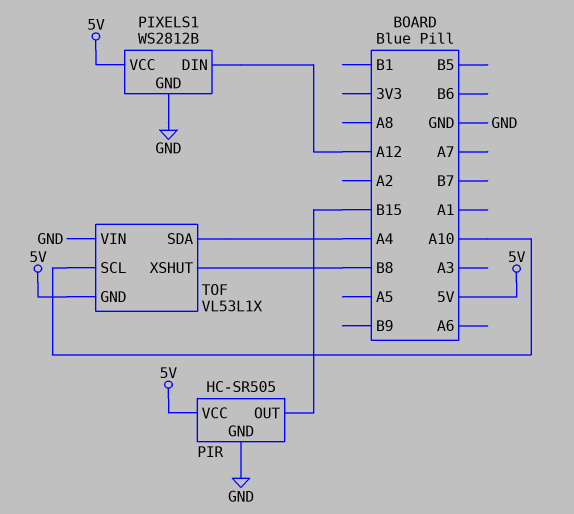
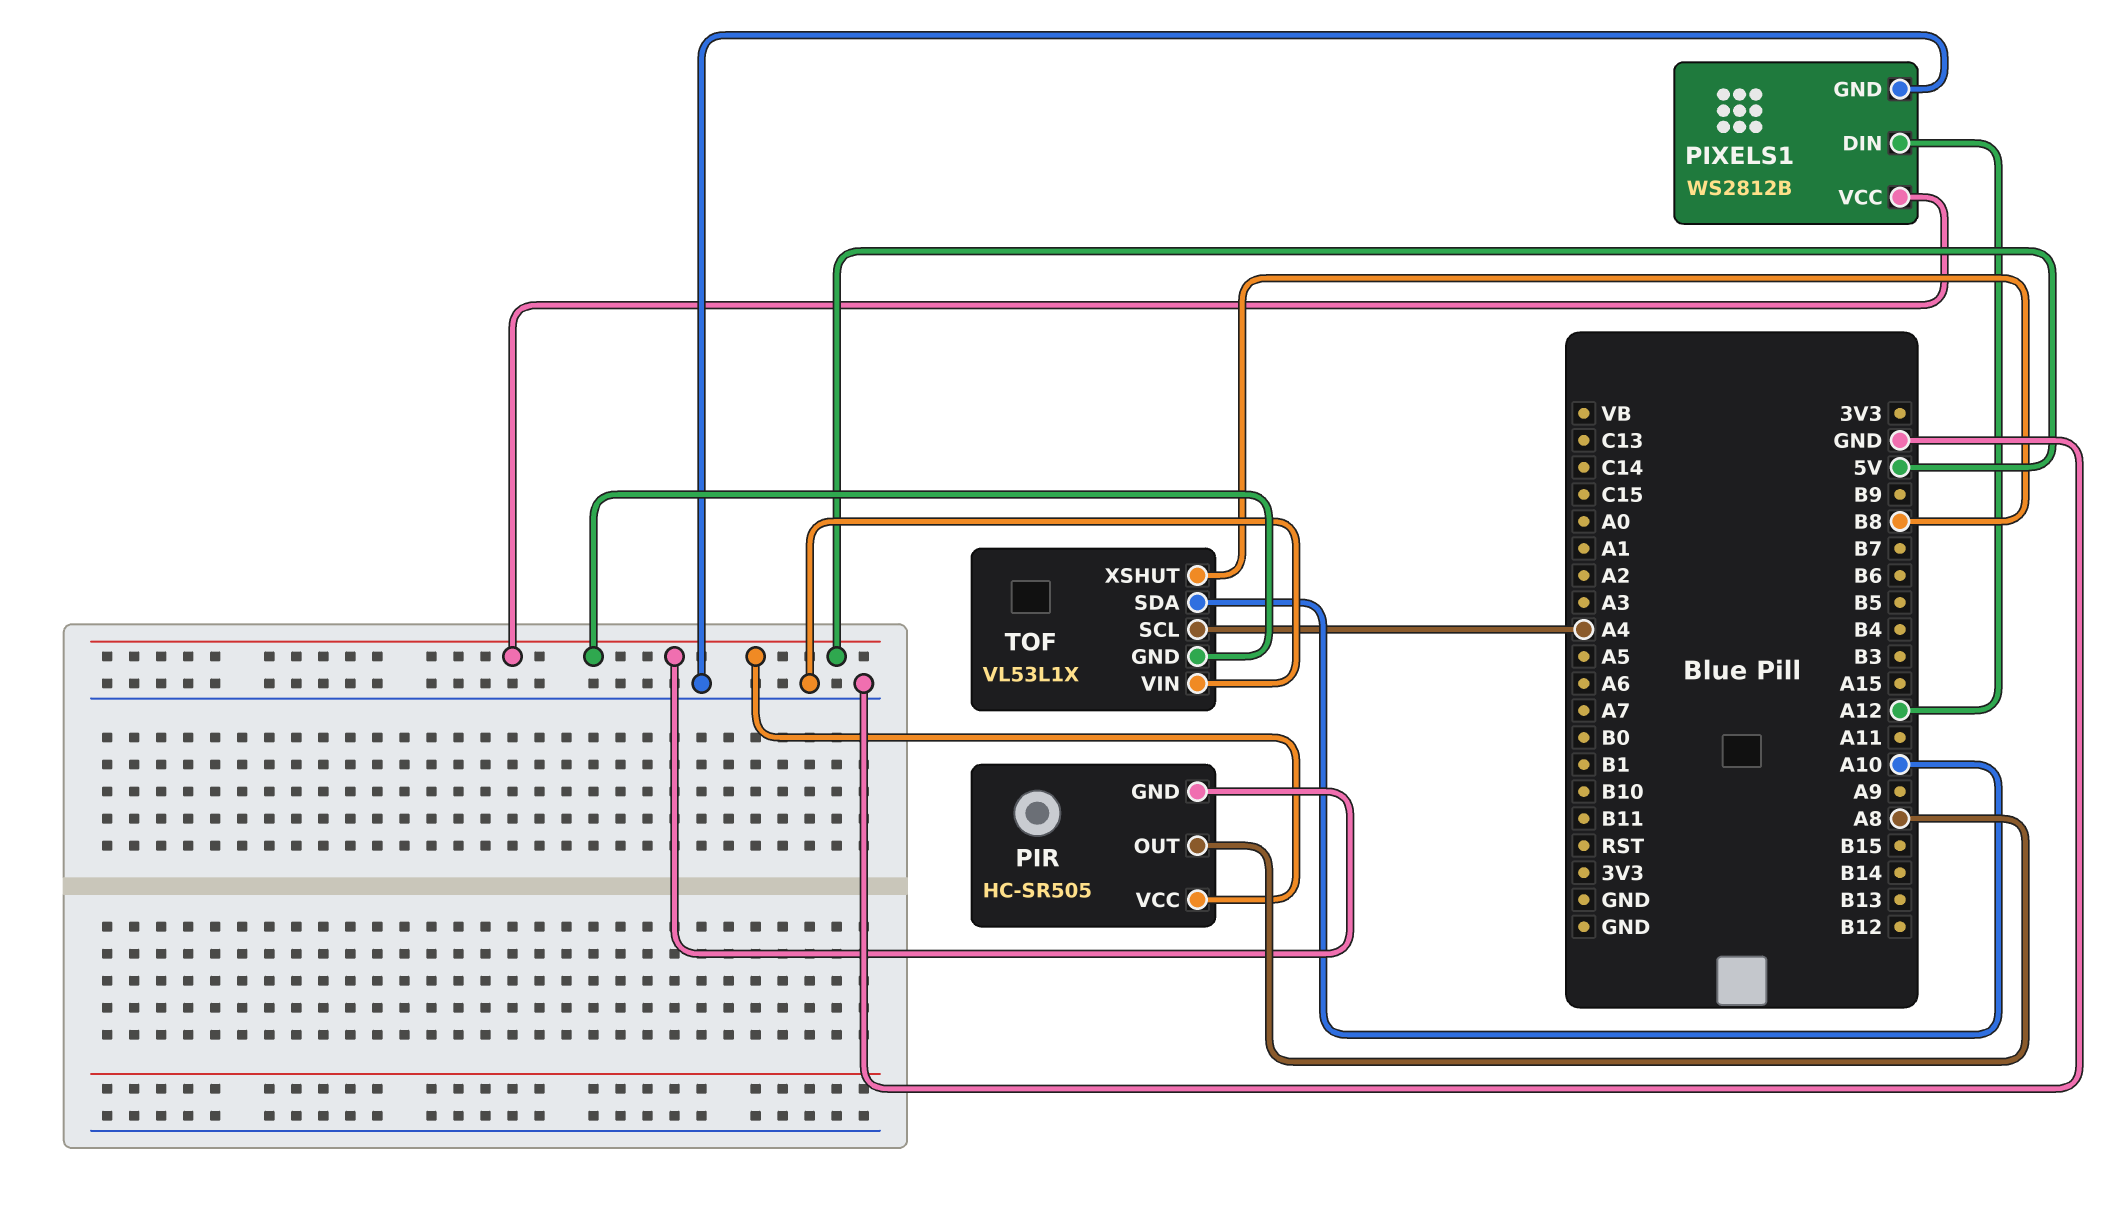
PIR pin GND: GND -> 5V
PIR pin OUT: B15 -> A8
TOF pin SCL: A10 -> A4
TOF pin SDA: A4 -> A10

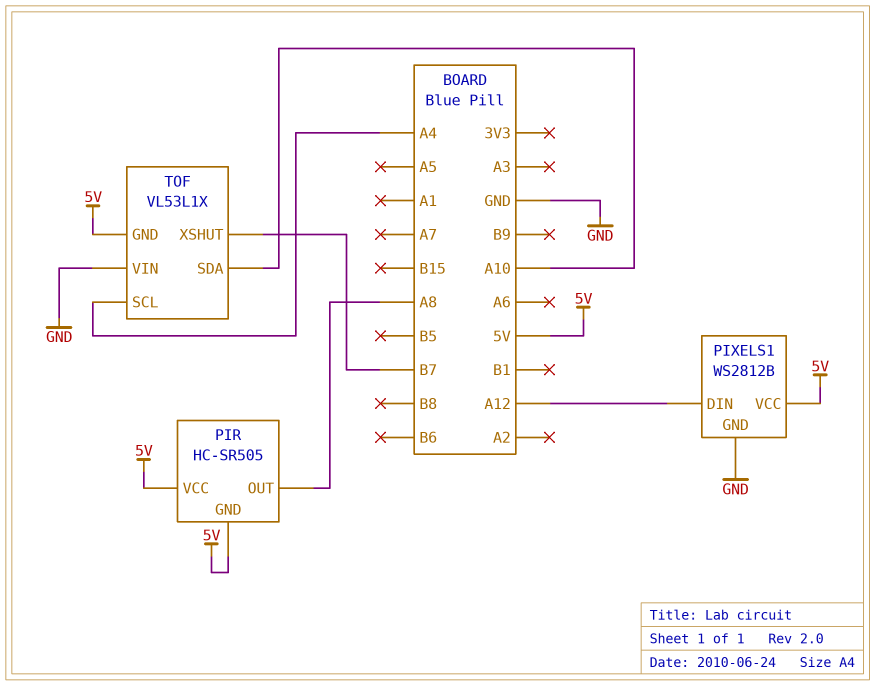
TOF pin XSHUT: B8 -> B7

